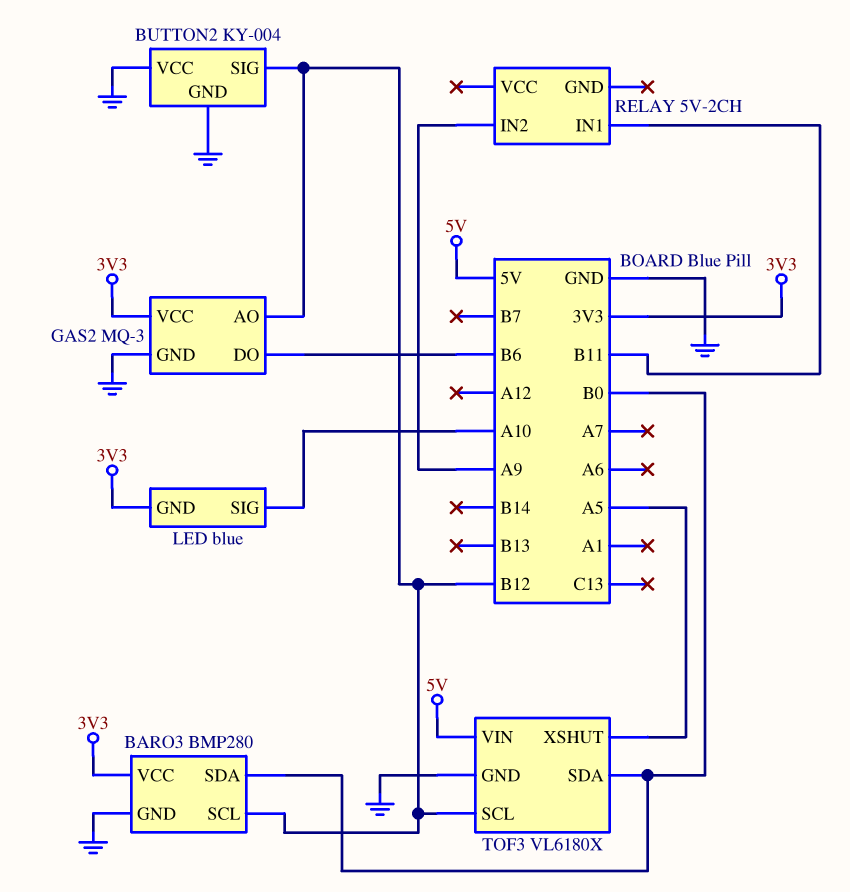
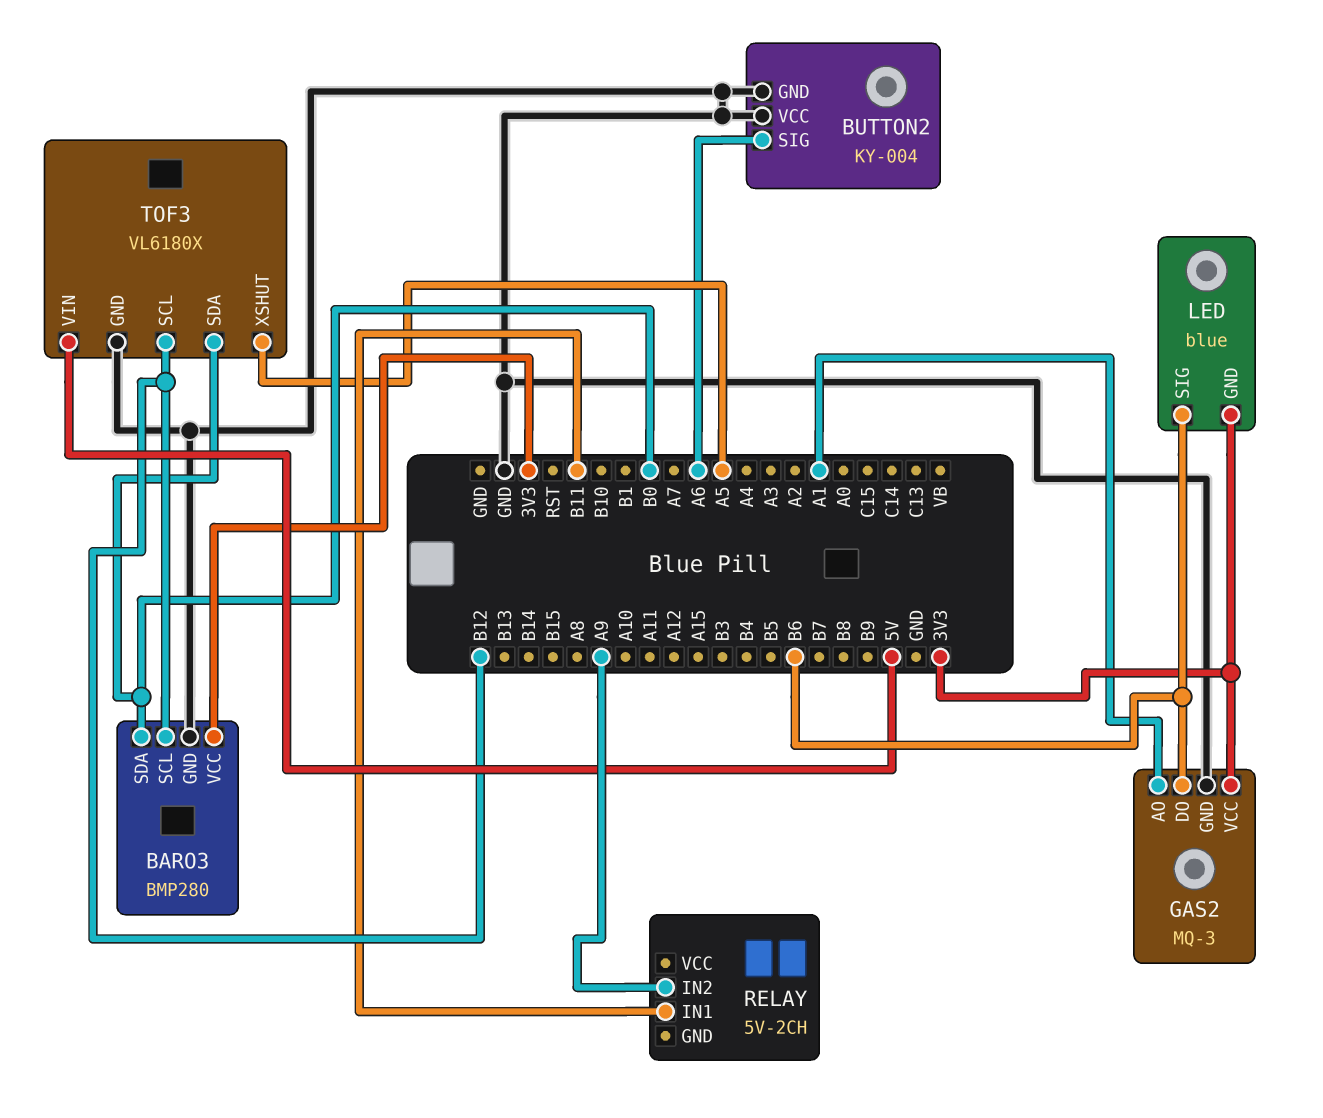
BUTTON2 pin SIG: B12 -> A6
GAS2 pin AO: B12 -> A1
LED pin SIG: A10 -> B6

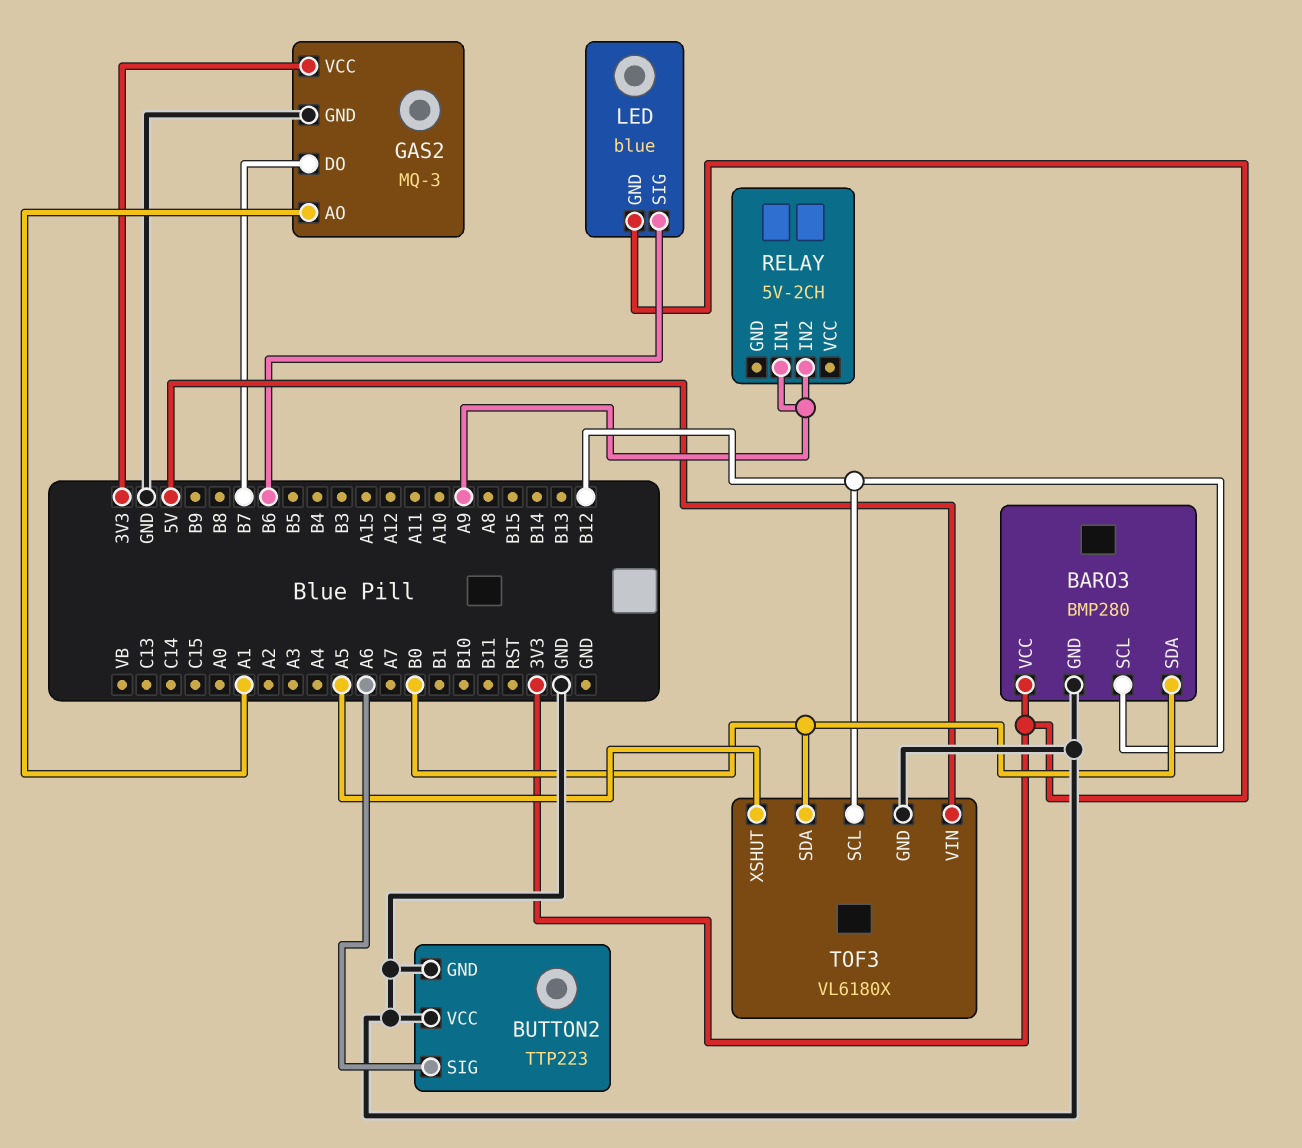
BUTTON2: KY-004 -> TTP223
GAS2 pin DO: B6 -> B7
RELAY pin IN1: B11 -> A9

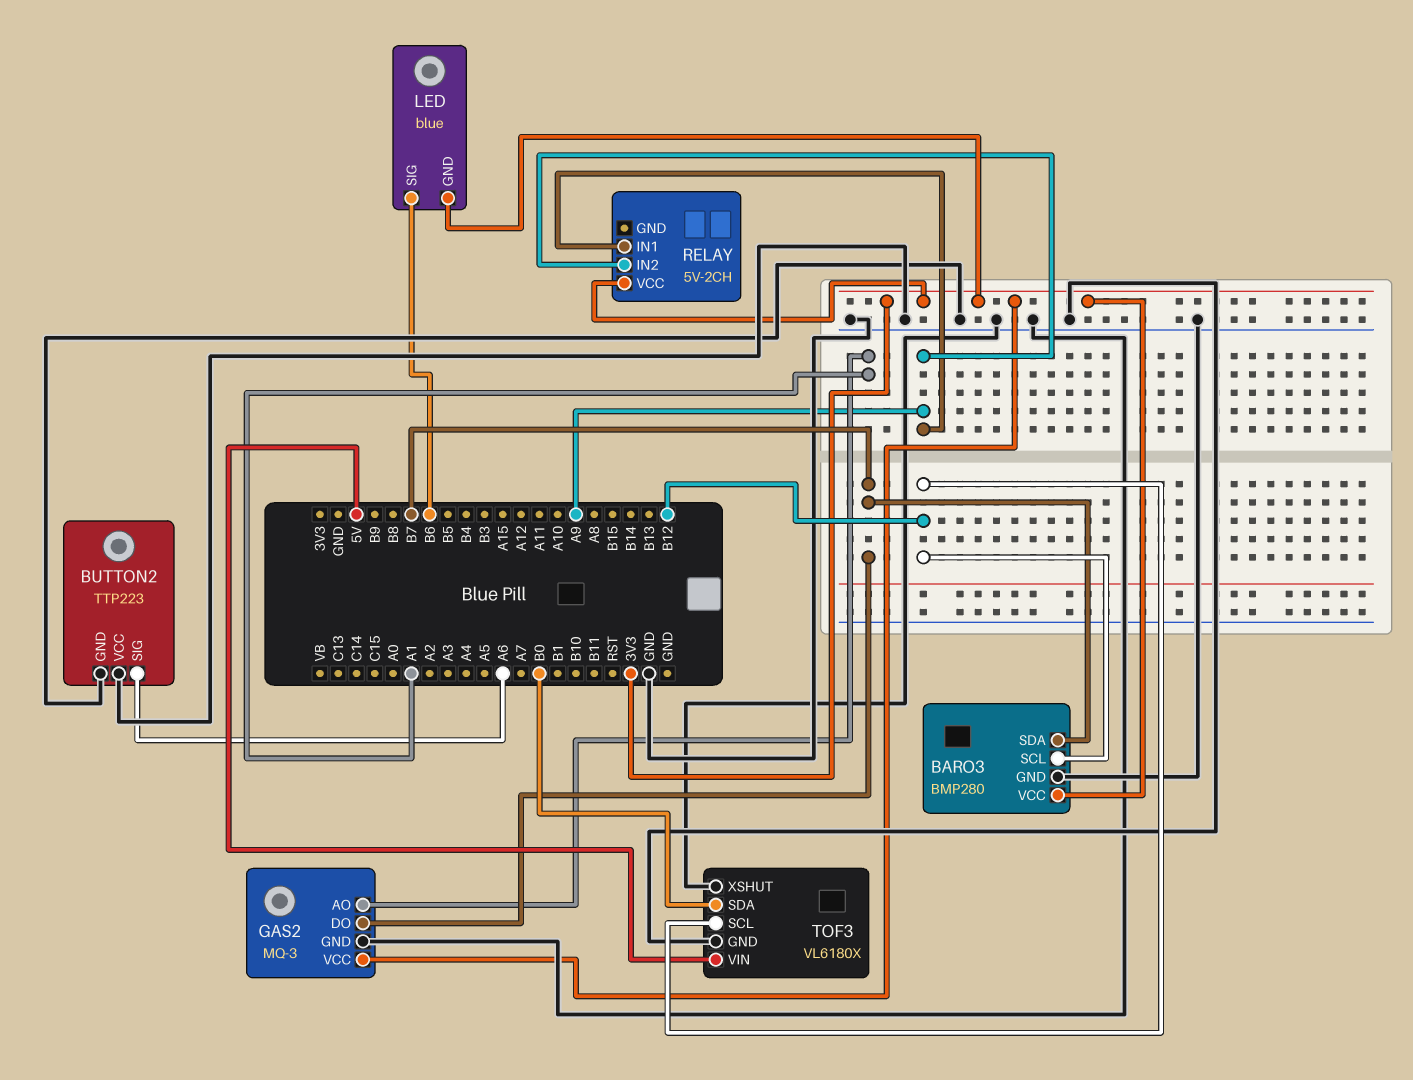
BARO3 pin SDA: B0 -> B7
RELAY pin VCC: none -> 3V3
TOF3 pin XSHUT: A5 -> GND

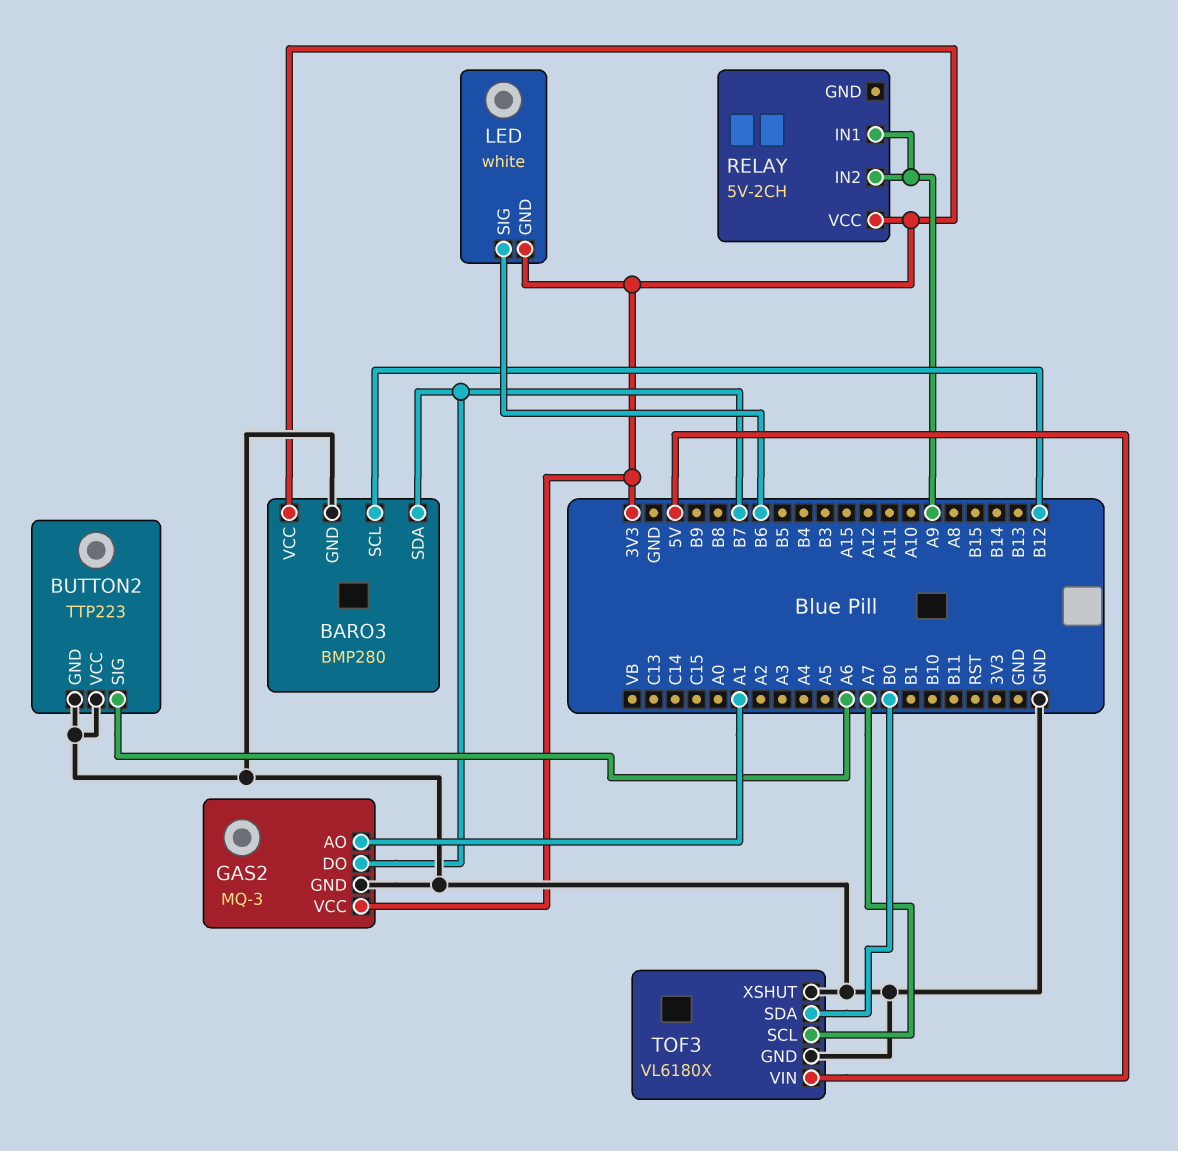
LED: blue -> white
TOF3 pin SCL: B12 -> A7

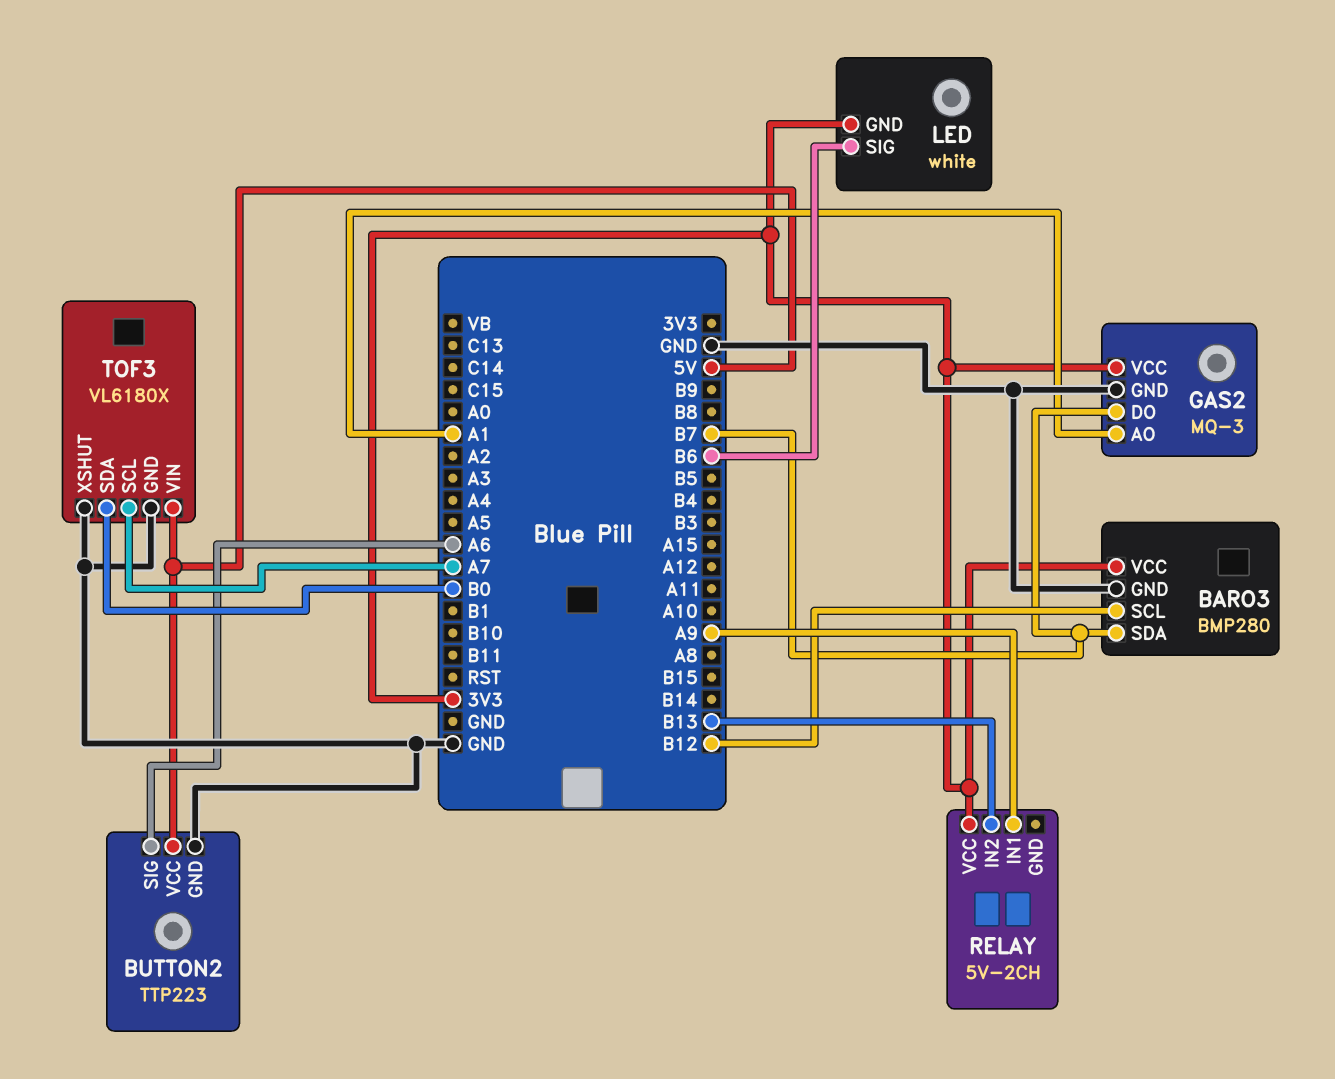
BUTTON2 pin VCC: GND -> 5V
RELAY pin IN2: A9 -> B13

